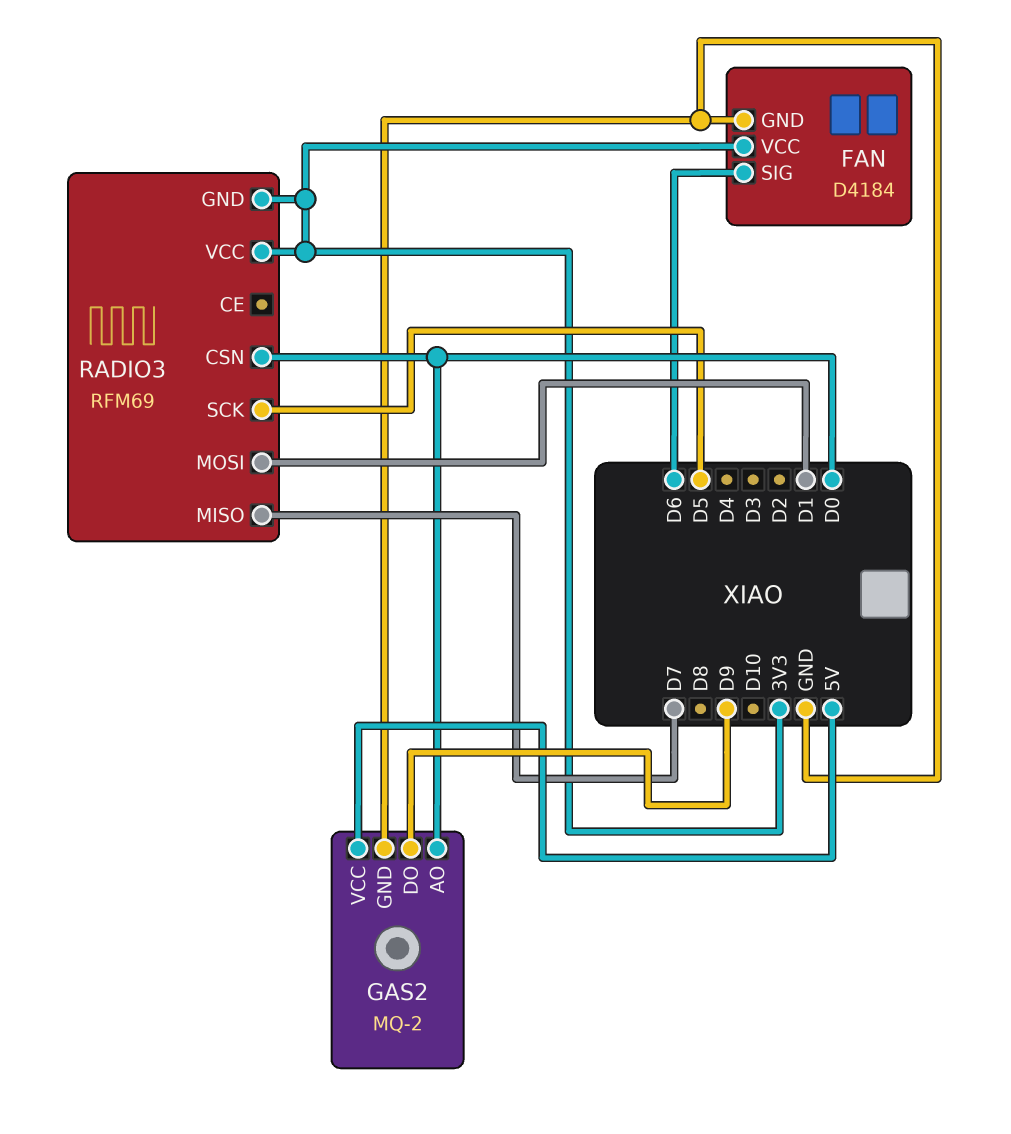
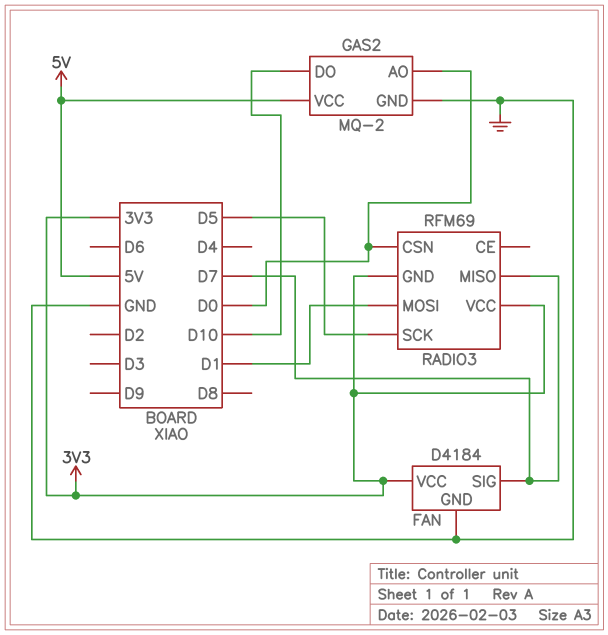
FAN pin SIG: D6 -> D7
GAS2 pin DO: D9 -> D10

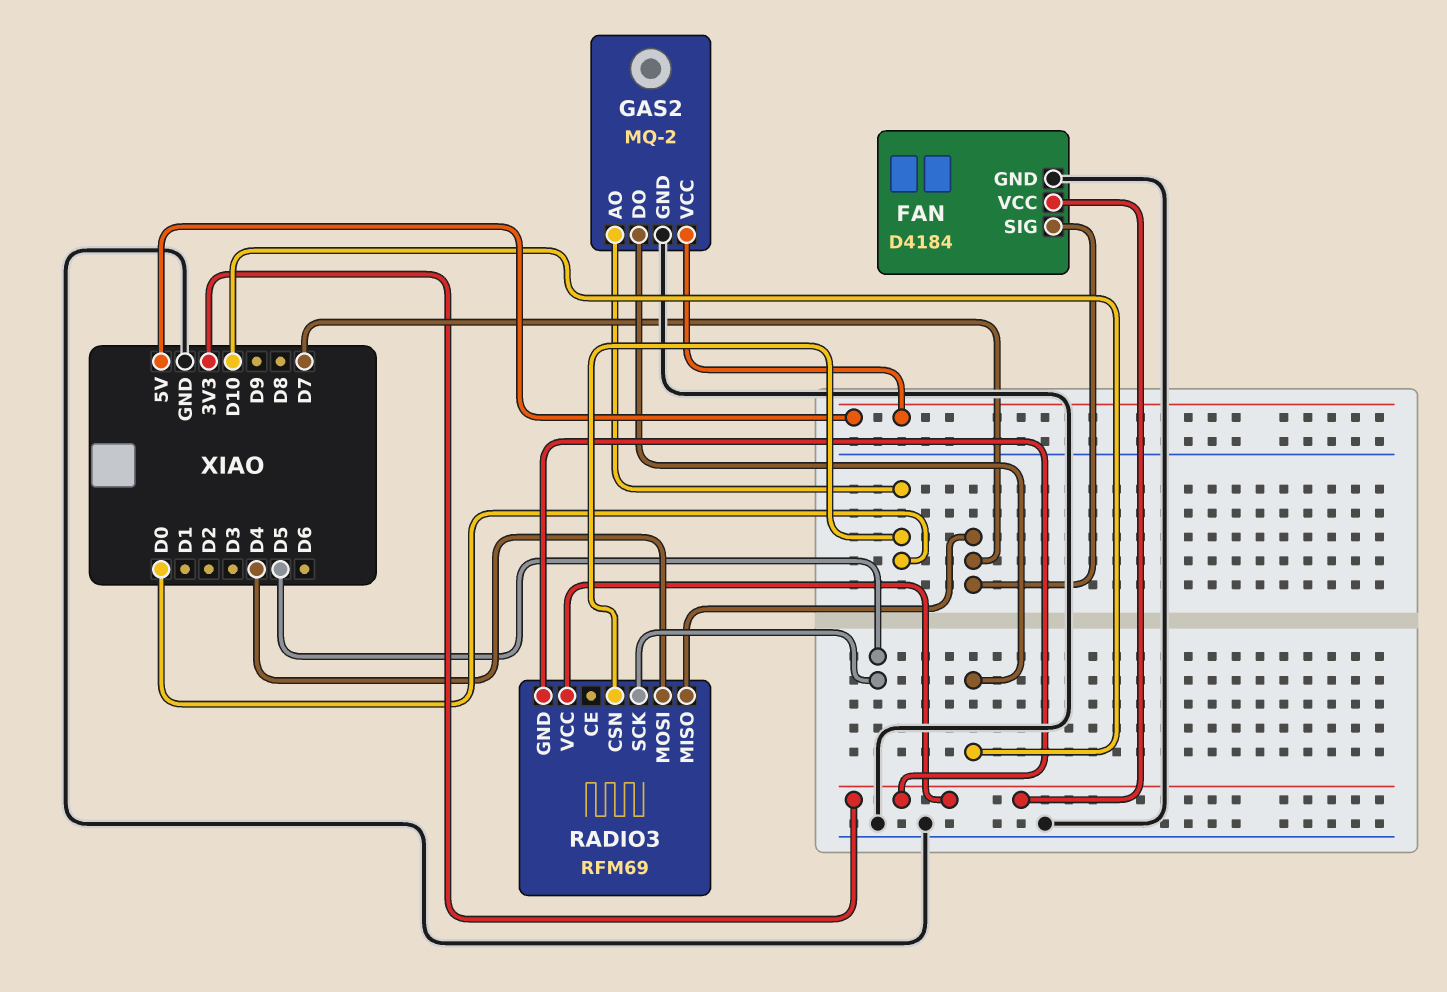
RADIO3 pin MOSI: D1 -> D4

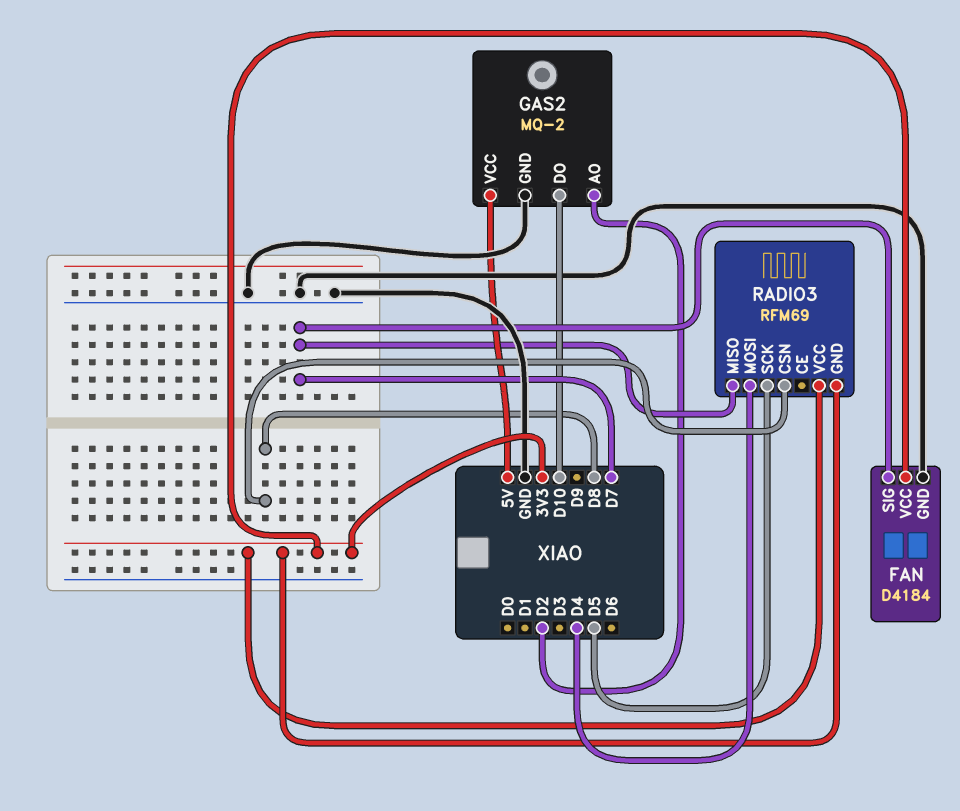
GAS2 pin AO: D0 -> D2
RADIO3 pin CSN: D0 -> D8

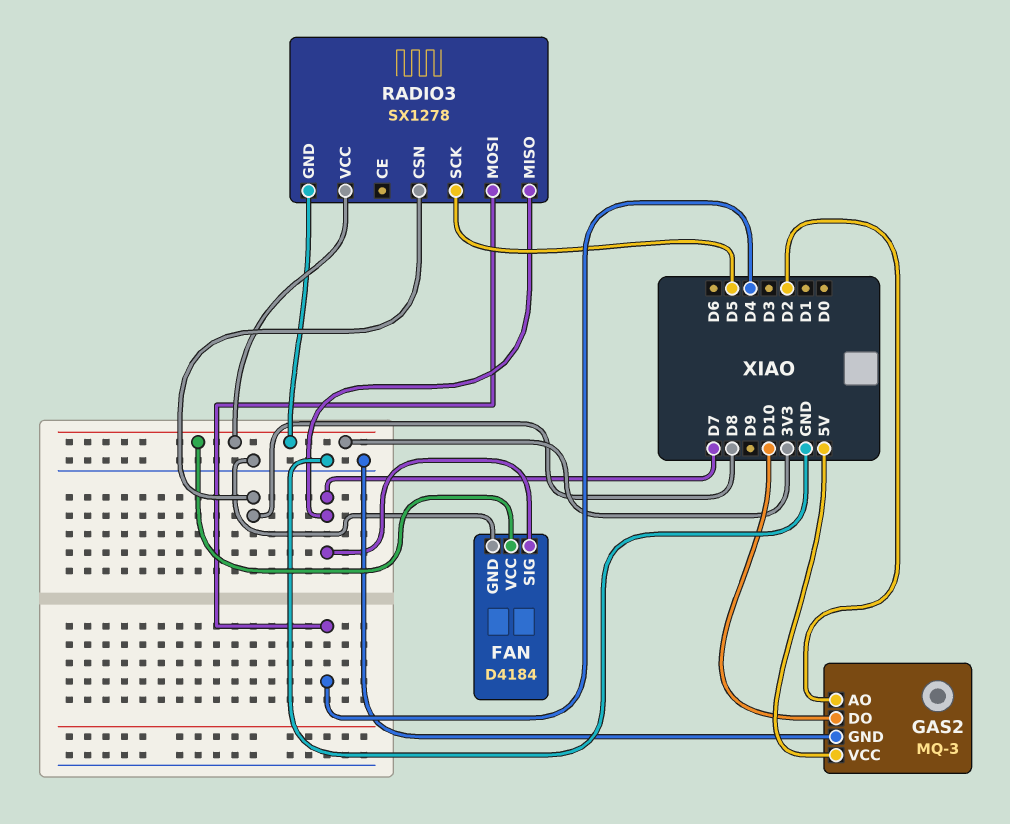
GAS2: MQ-2 -> MQ-3
RADIO3: RFM69 -> SX1278

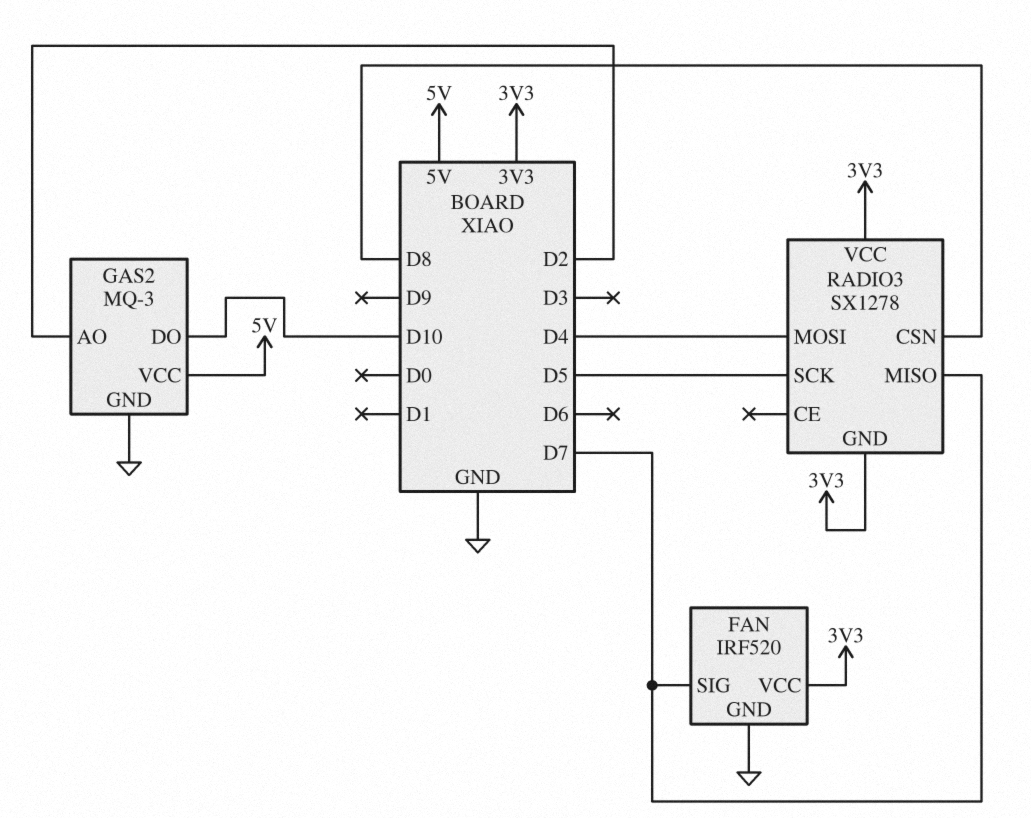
FAN: D4184 -> IRF520

